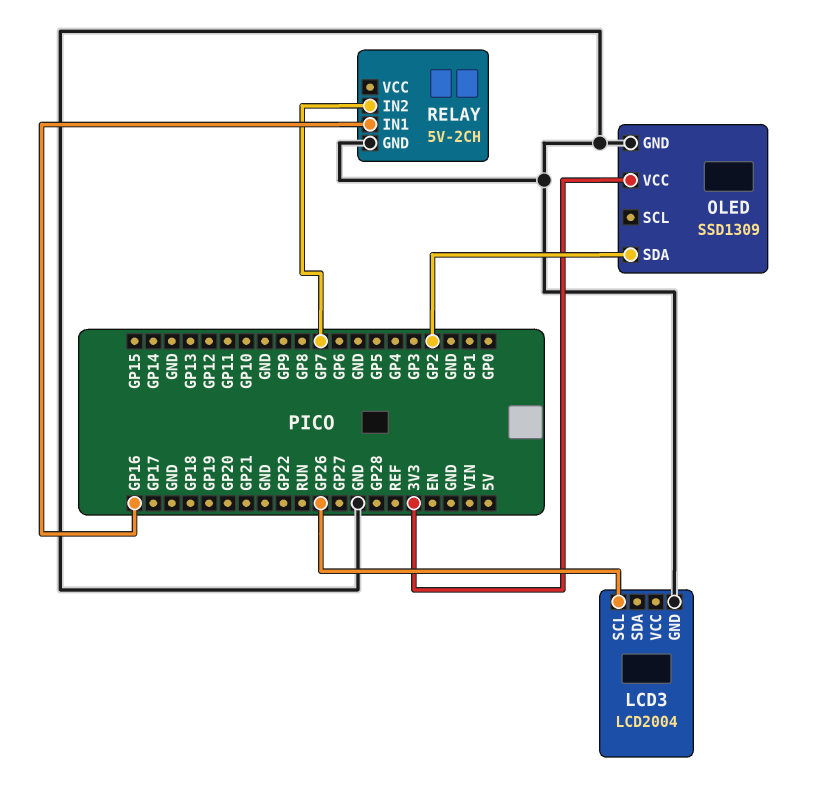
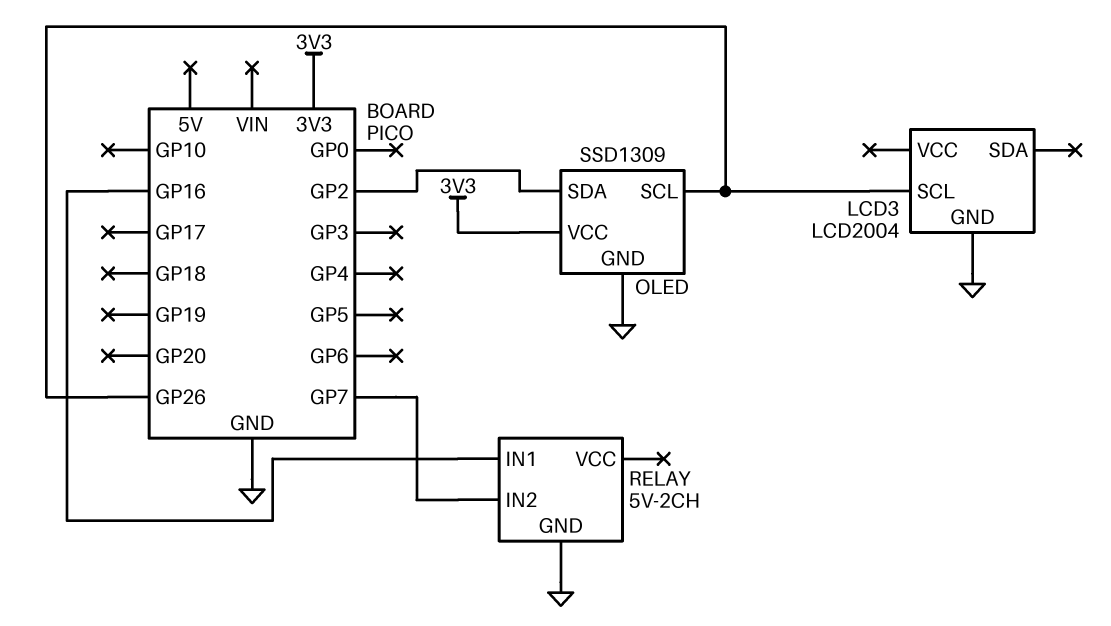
OLED pin SCL: none -> GP26

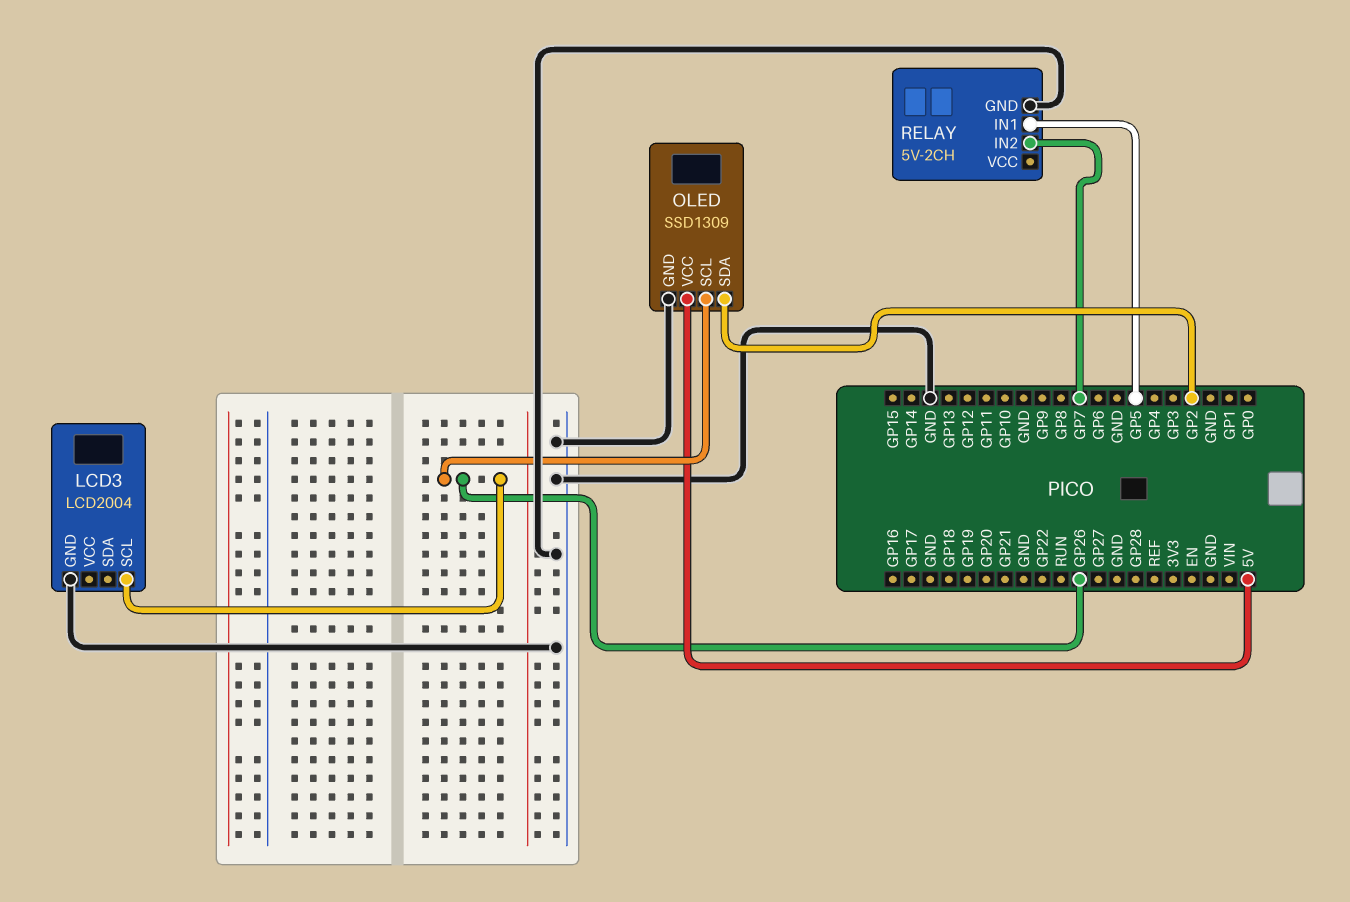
OLED pin VCC: 3V3 -> 5V
RELAY pin IN1: GP16 -> GP5

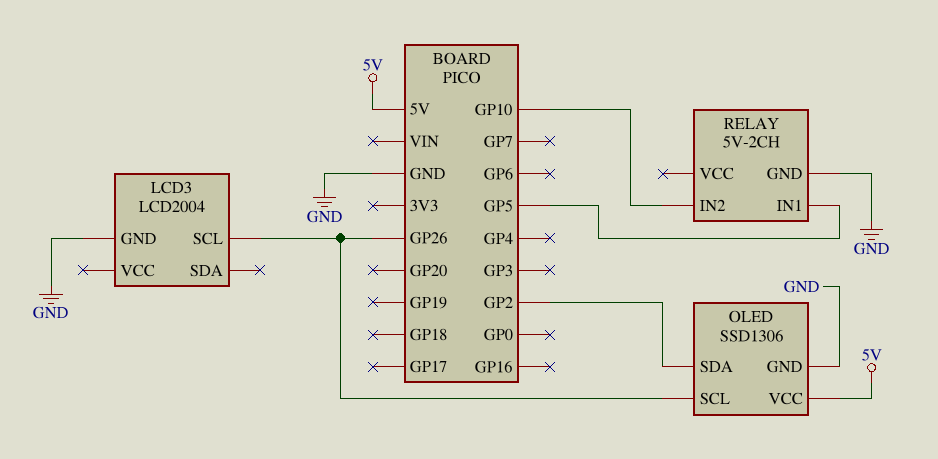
OLED: SSD1309 -> SSD1306
RELAY pin IN2: GP7 -> GP10

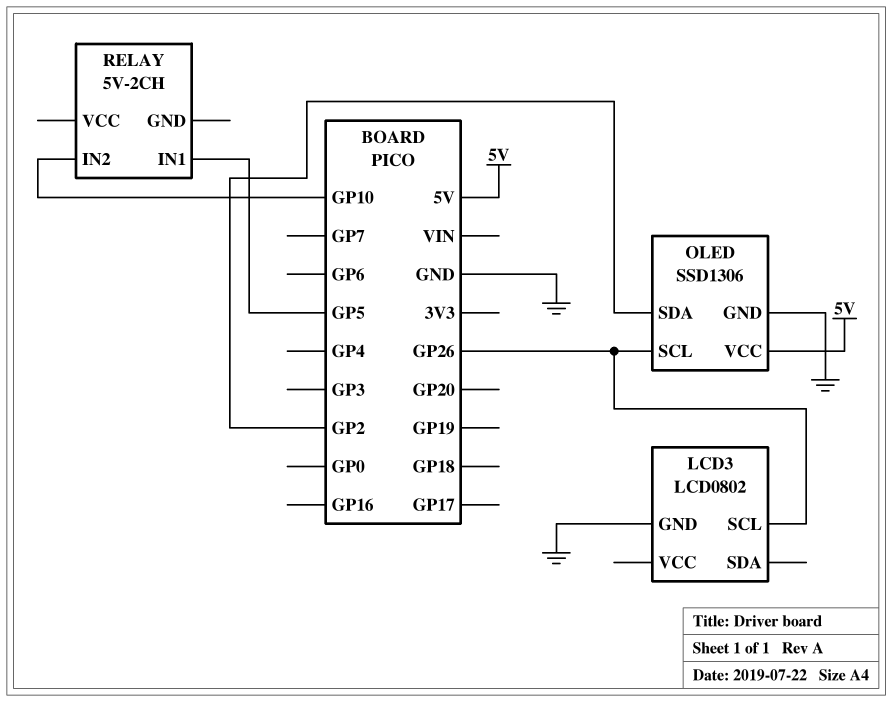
LCD3: LCD2004 -> LCD0802
RELAY pin GND: GND -> none

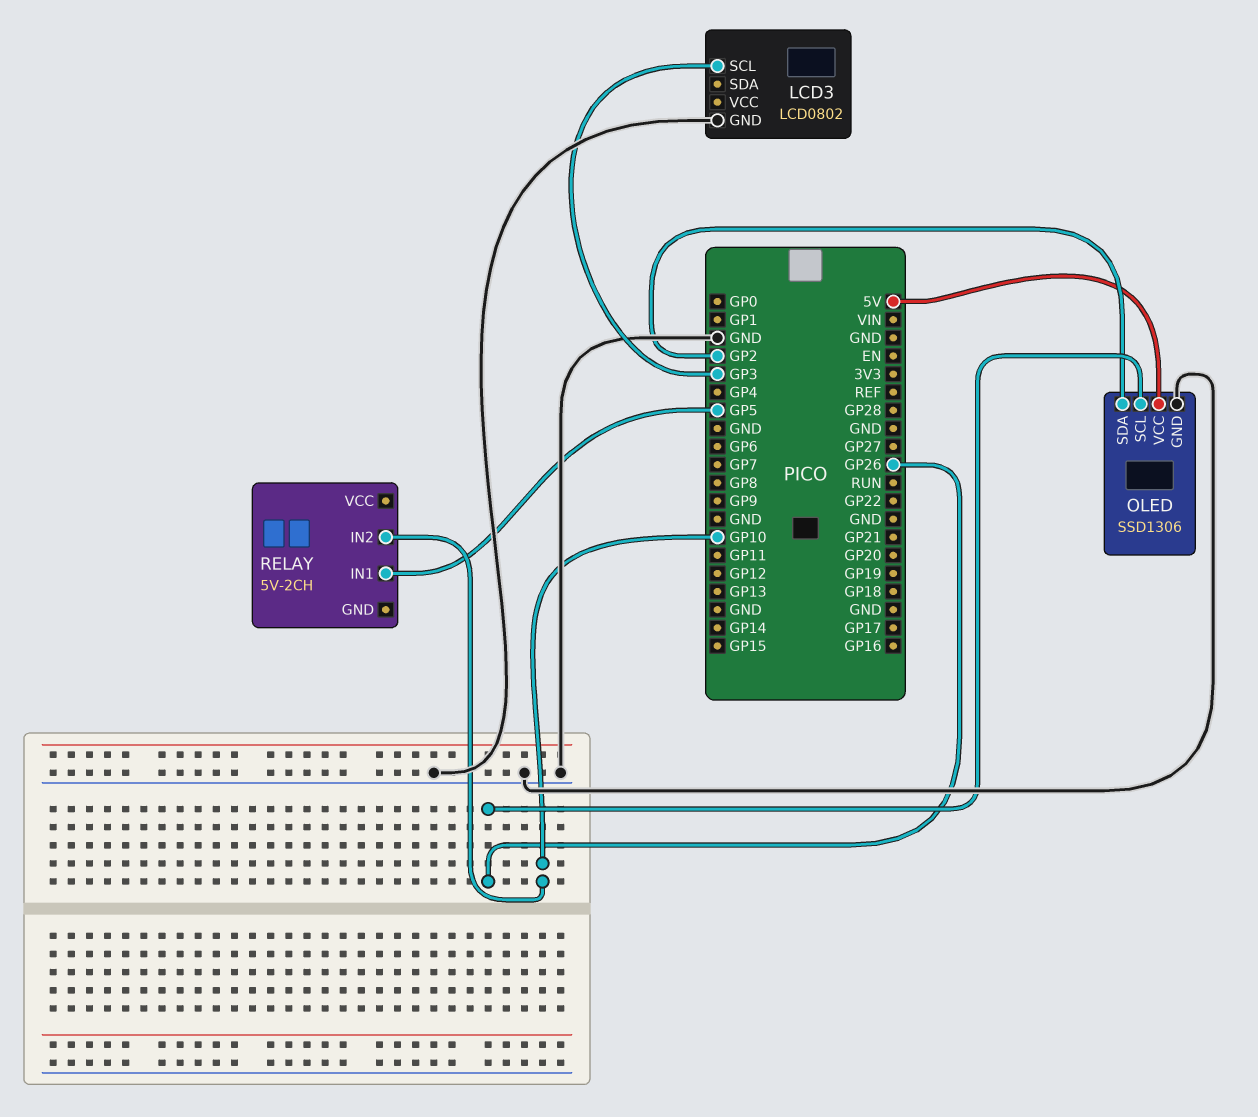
LCD3 pin SCL: GP26 -> GP3

